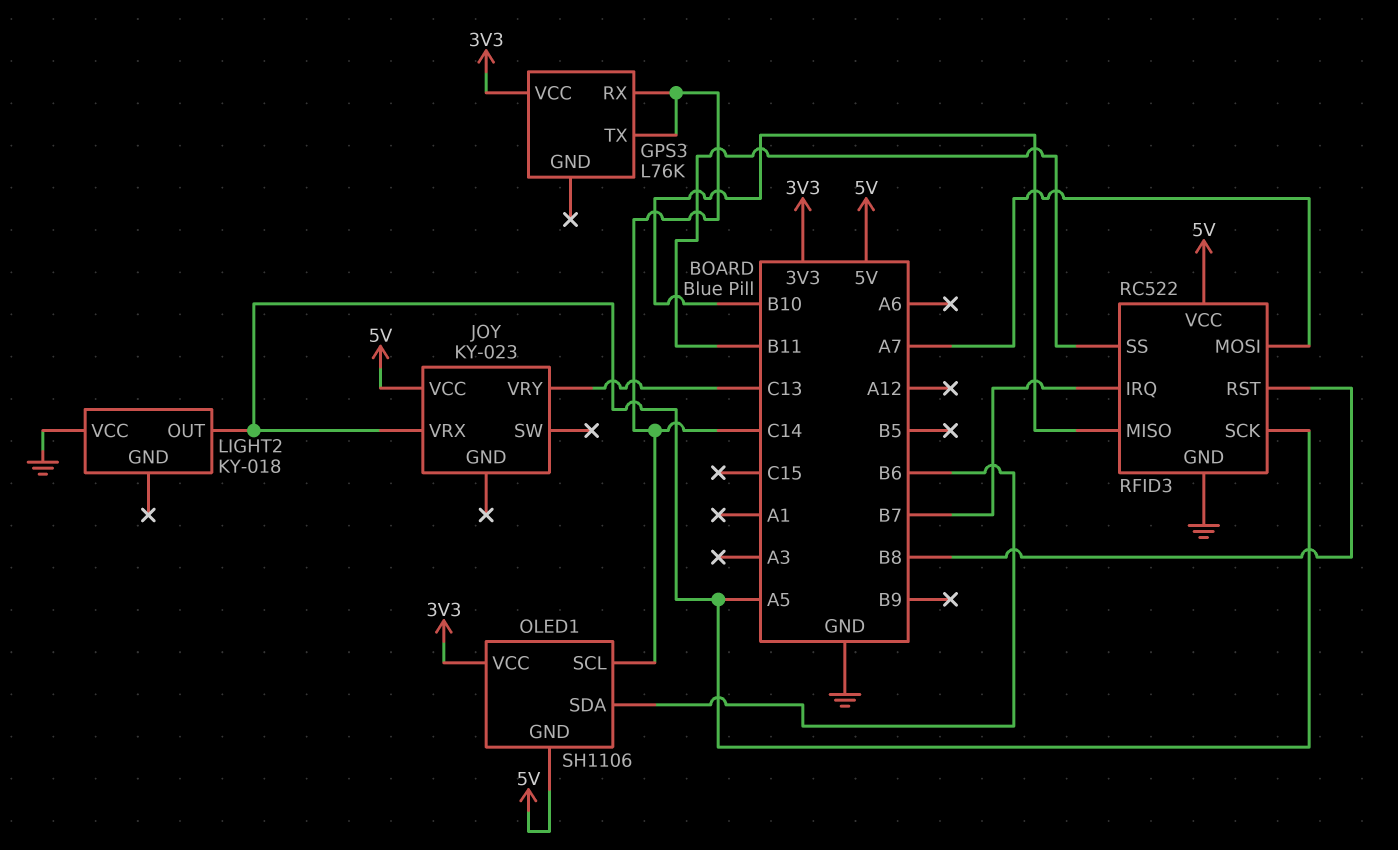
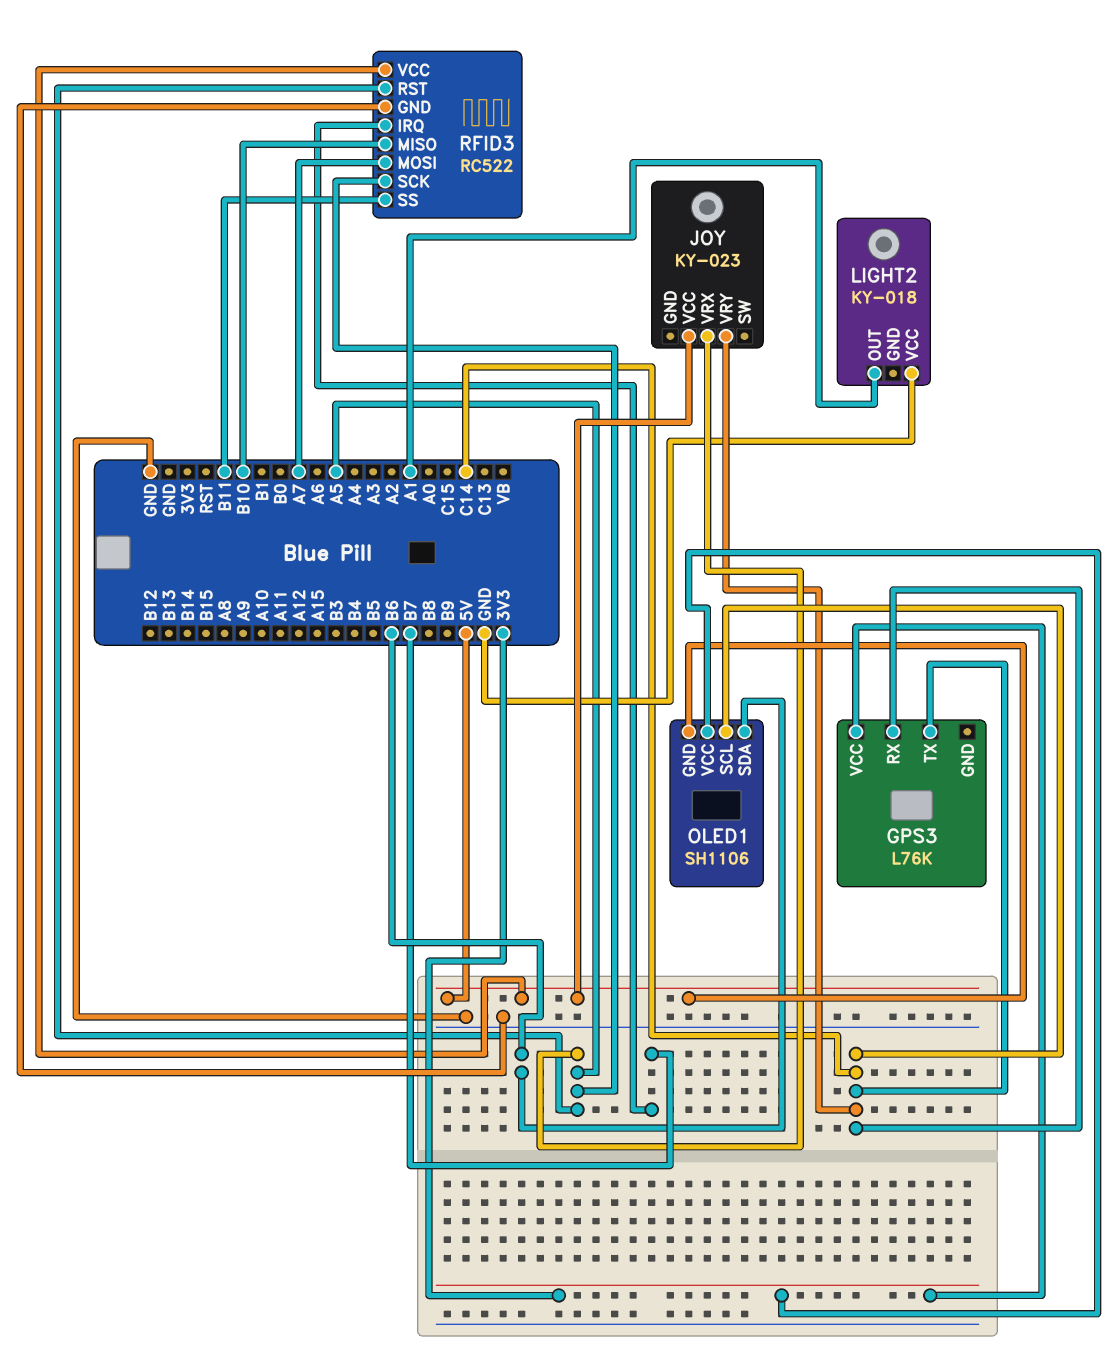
JOY pin VRY: C13 -> C14
LIGHT2 pin OUT: A5 -> A1
RFID3 pin RST: B8 -> A5

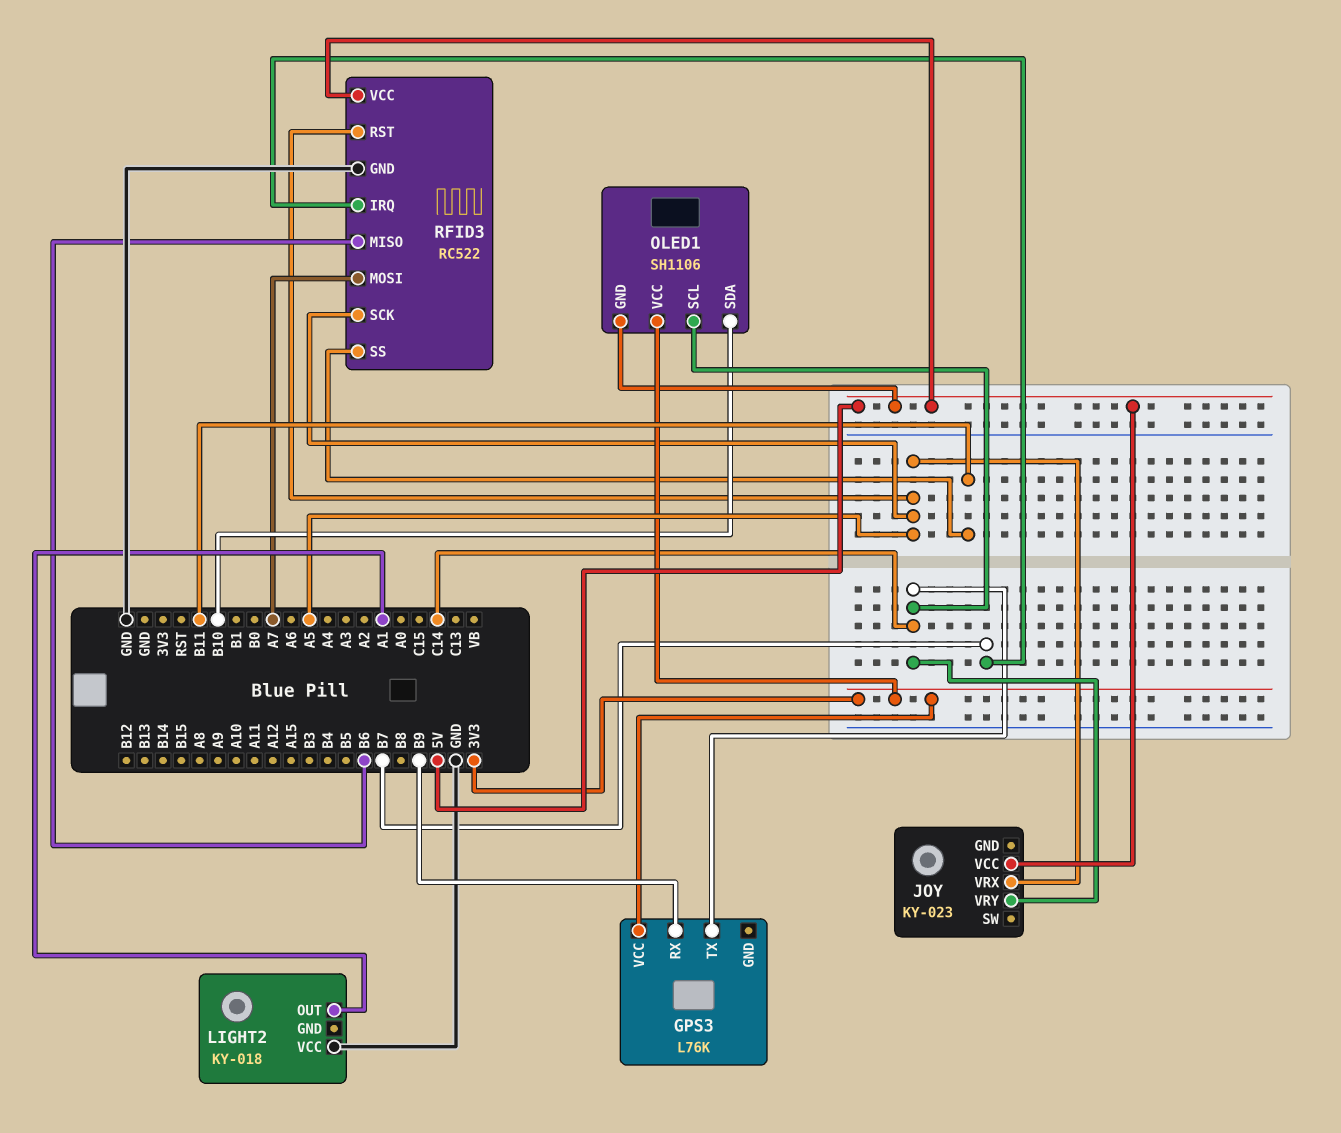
GPS3 pin RX: C14 -> B9
OLED1 pin SDA: B6 -> B10
RFID3 pin MISO: B10 -> B6

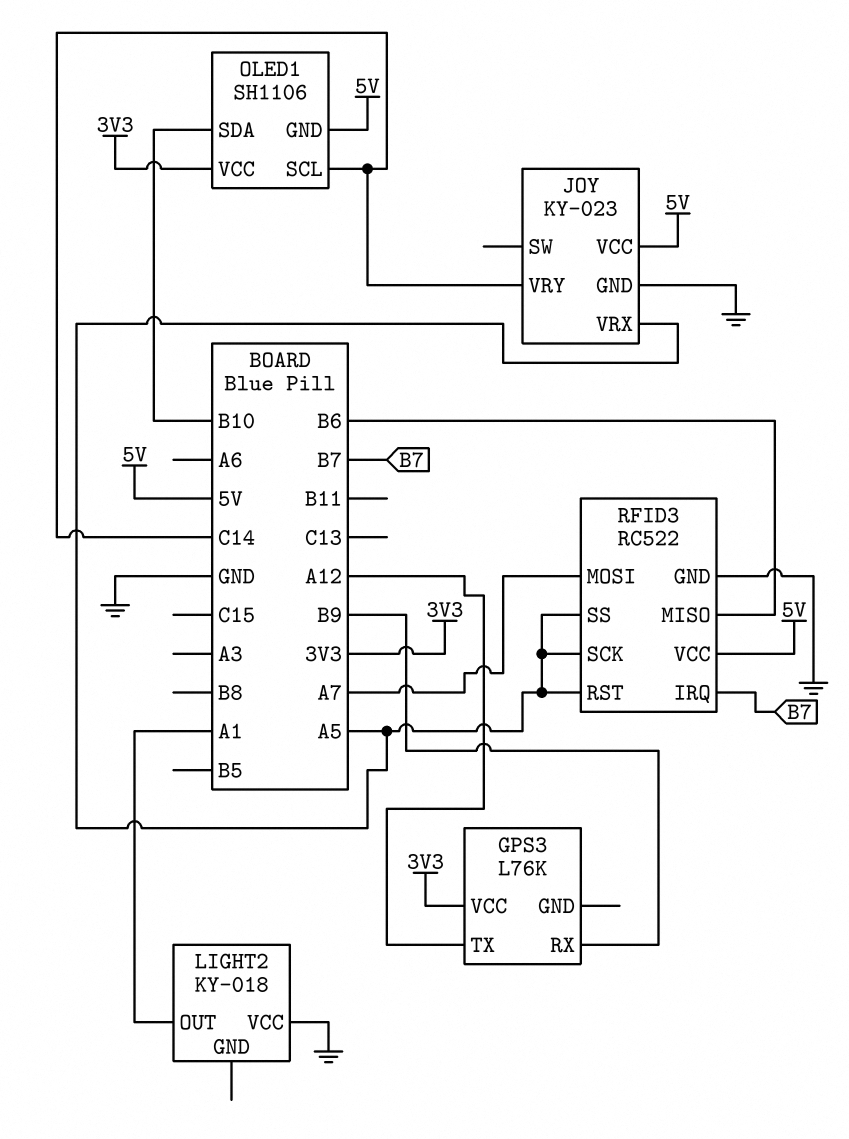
GPS3 pin TX: C14 -> A12
JOY pin GND: none -> GND
RFID3 pin SS: B11 -> A5

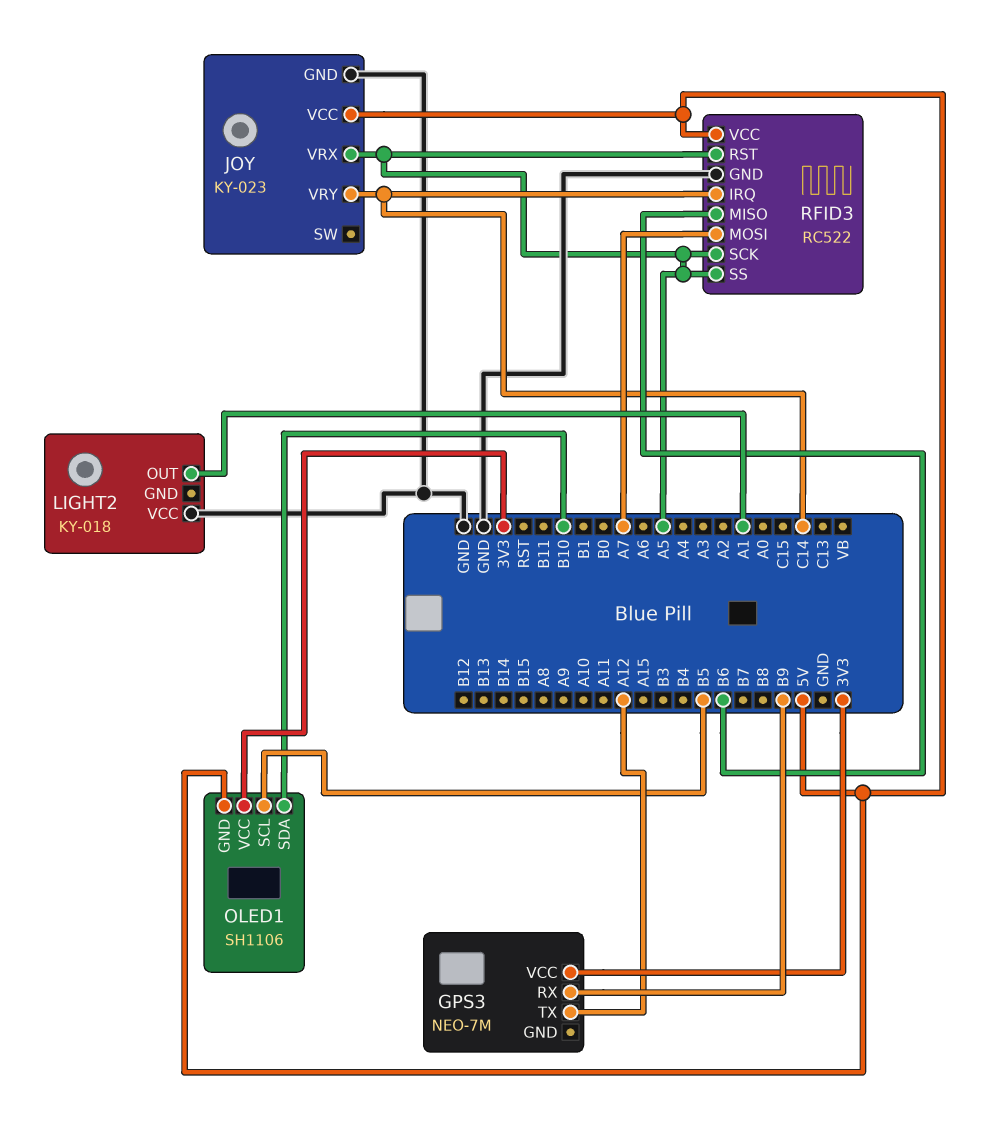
GPS3: L76K -> NEO-7M
OLED1 pin SCL: C14 -> B5
RFID3 pin IRQ: B7 -> C14

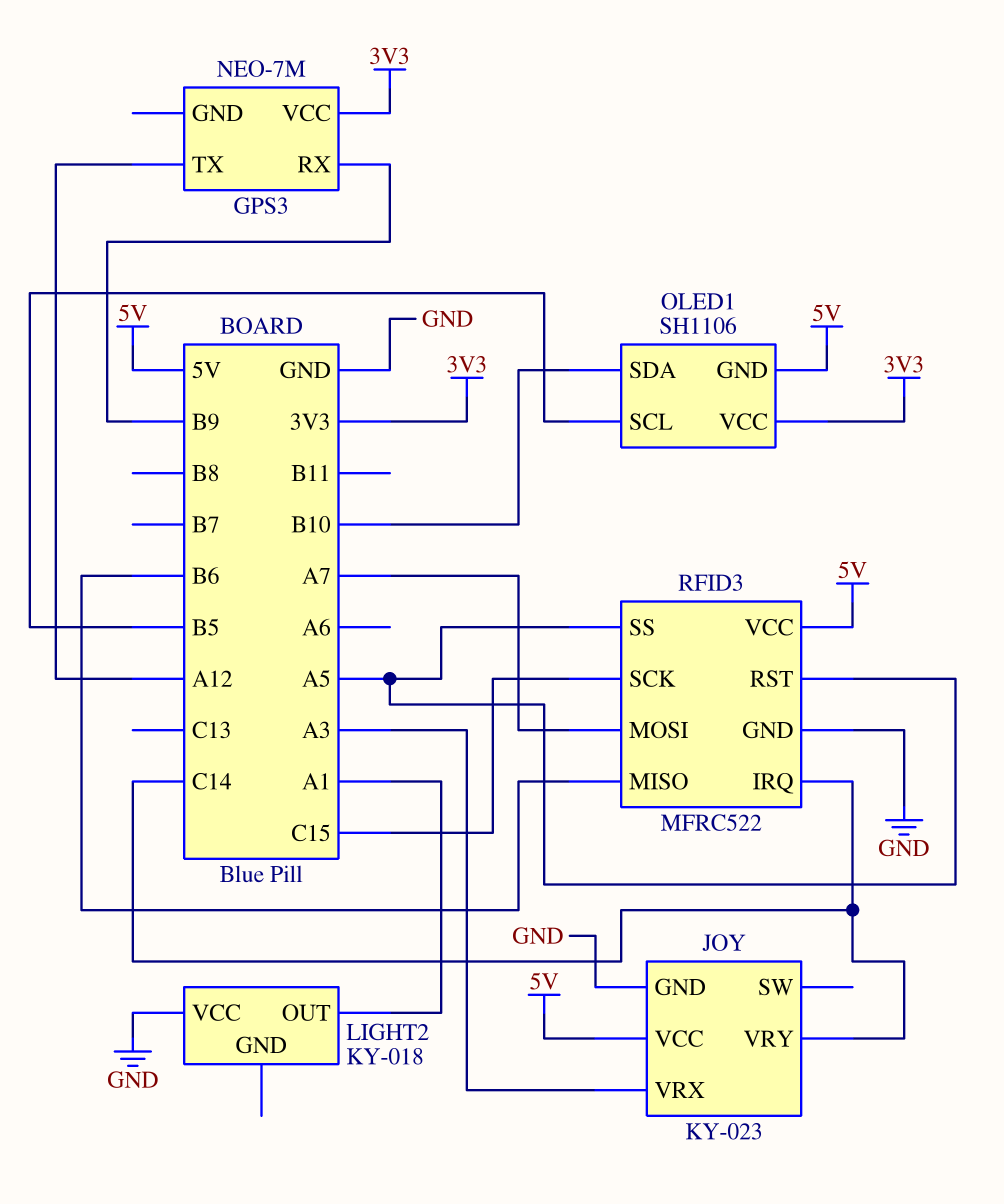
JOY pin VRX: A5 -> A3
RFID3: RC522 -> MFRC522
RFID3 pin SCK: A5 -> C15

